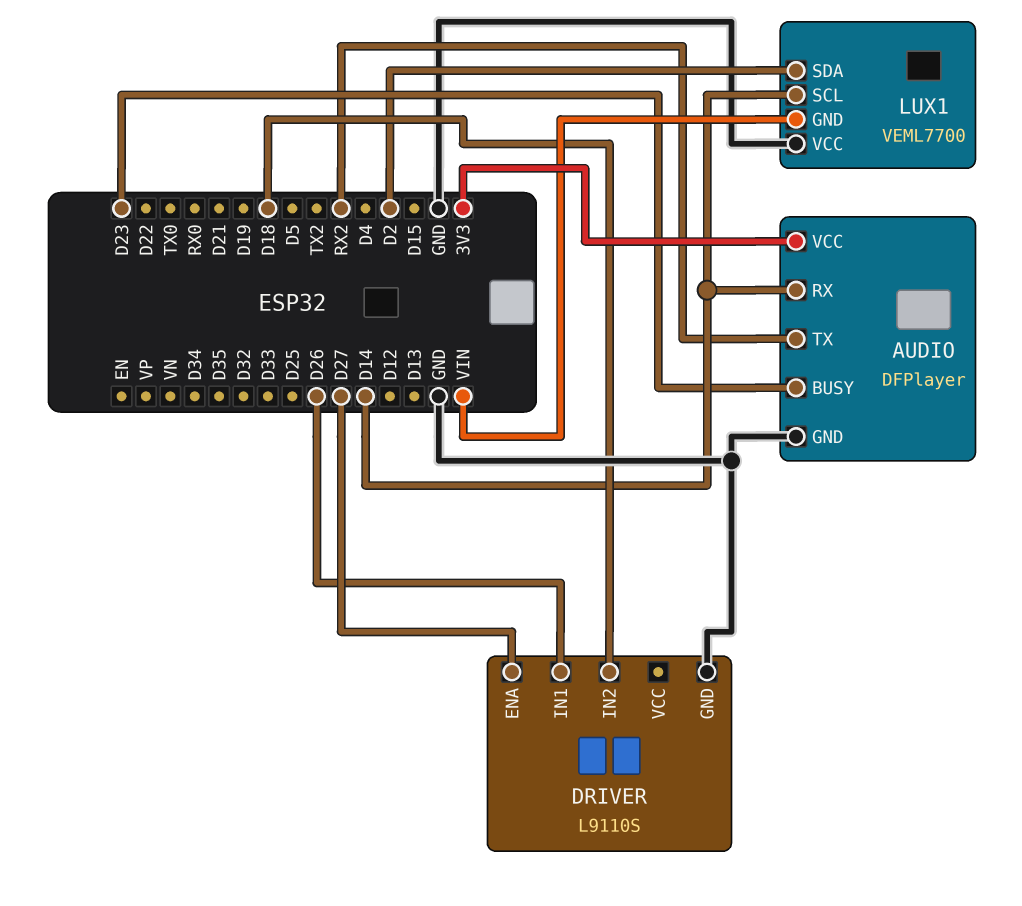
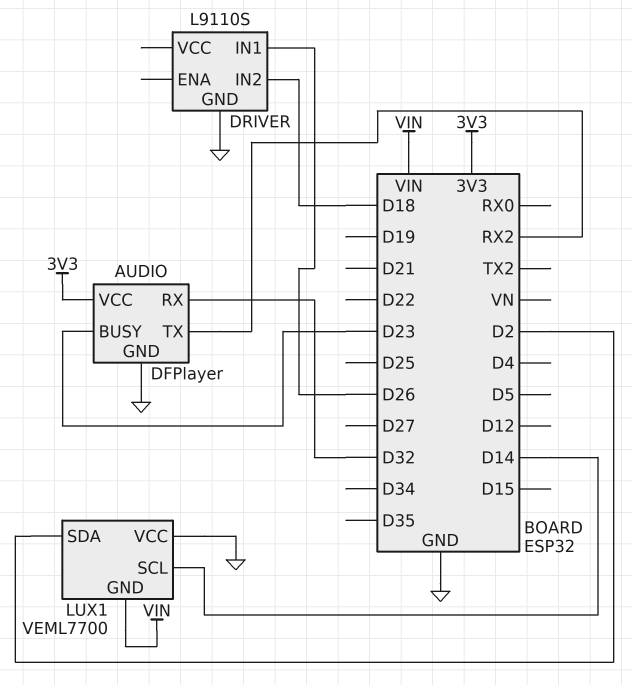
AUDIO pin RX: D14 -> D32
DRIVER pin ENA: D27 -> none

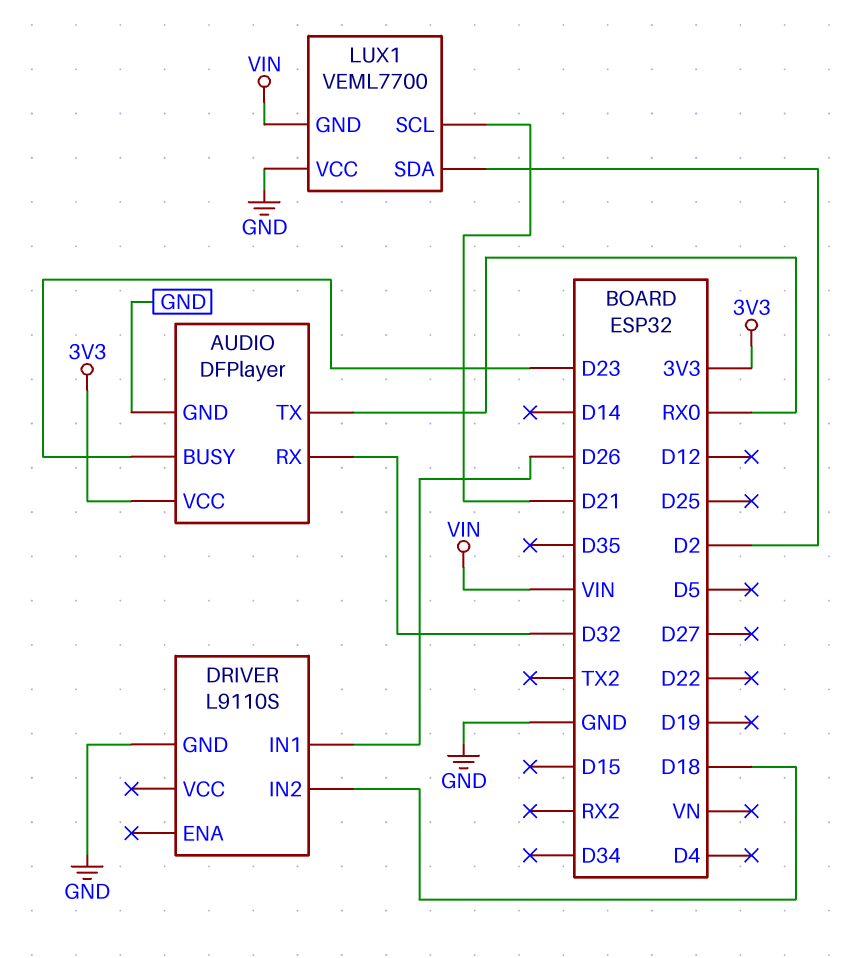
AUDIO pin TX: RX2 -> RX0
LUX1 pin SCL: D14 -> D21

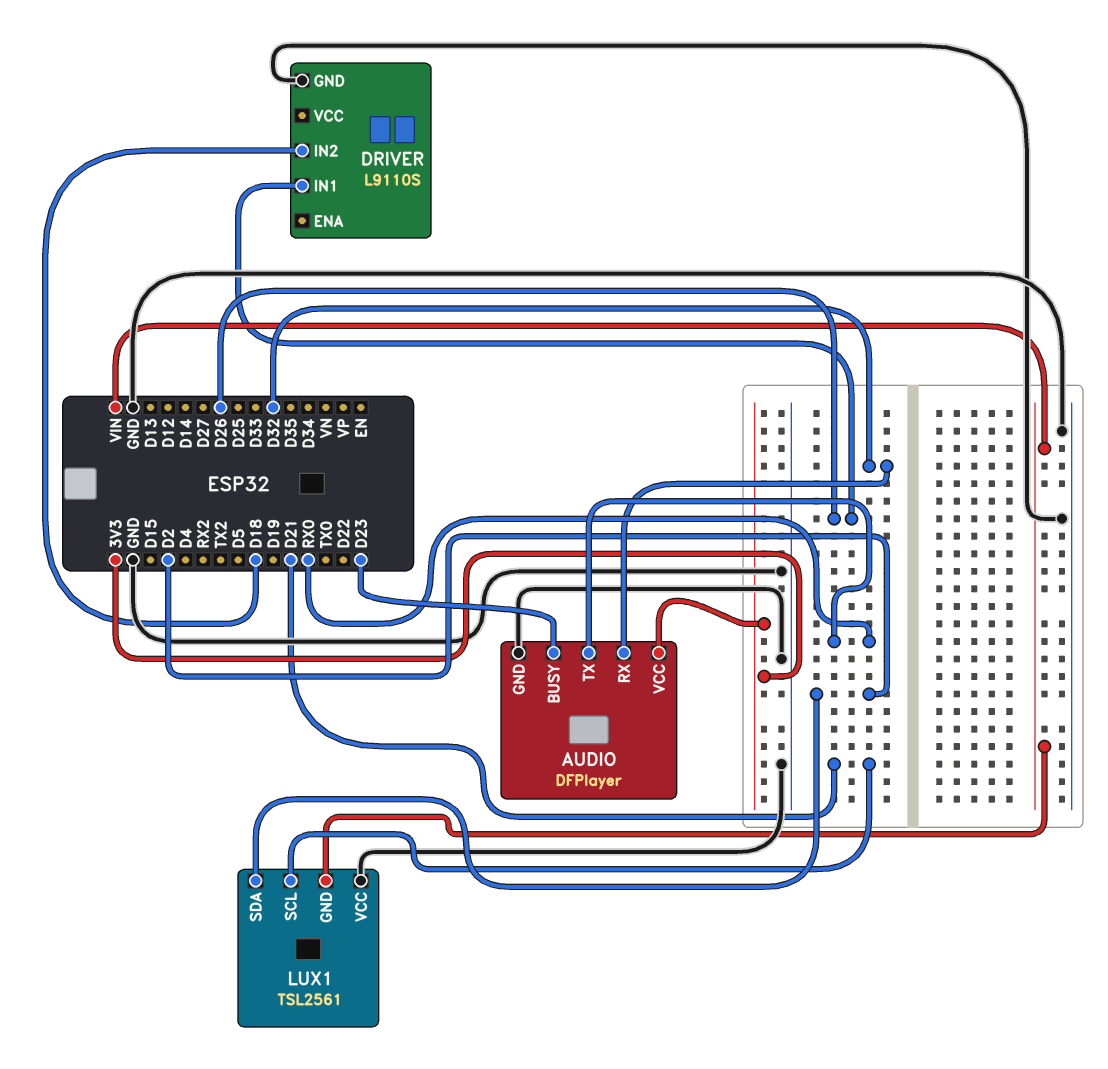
LUX1: VEML7700 -> TSL2561

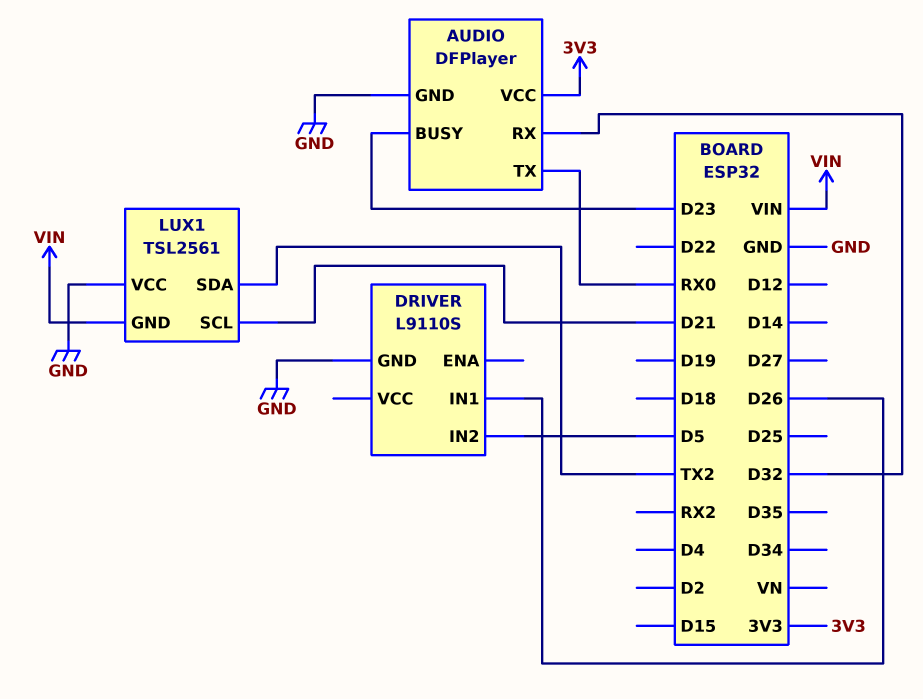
DRIVER pin IN2: D18 -> D5
LUX1 pin SDA: D2 -> TX2

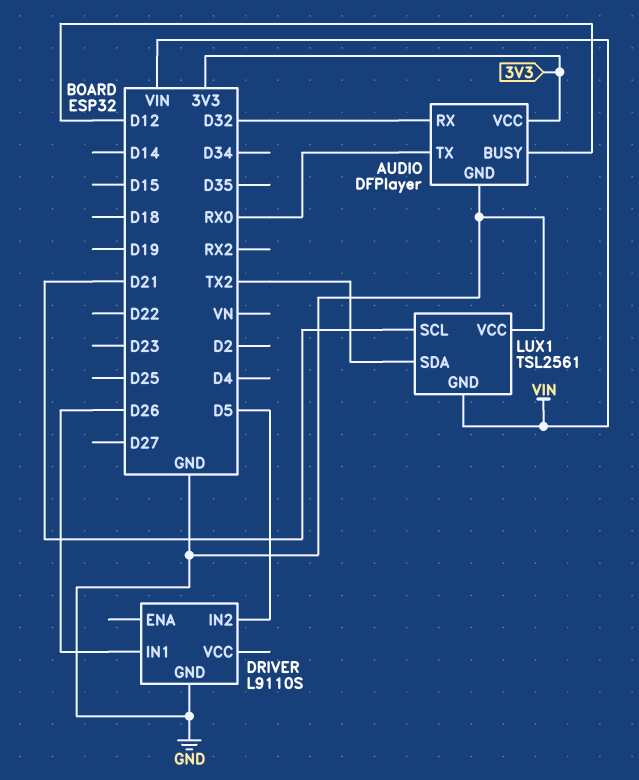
AUDIO pin BUSY: D23 -> D12

